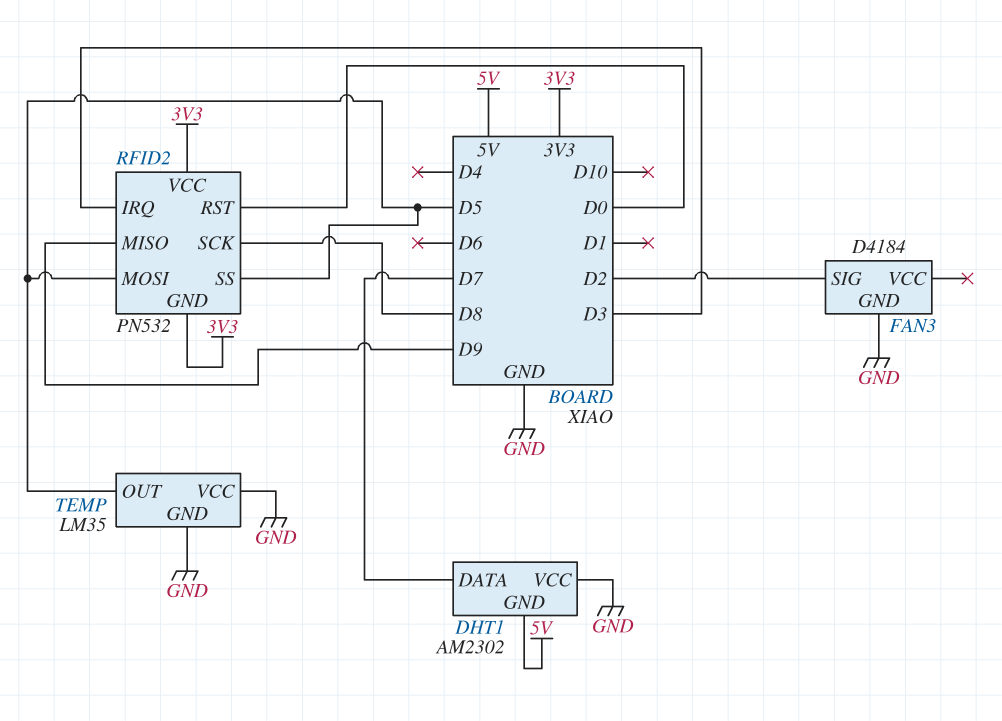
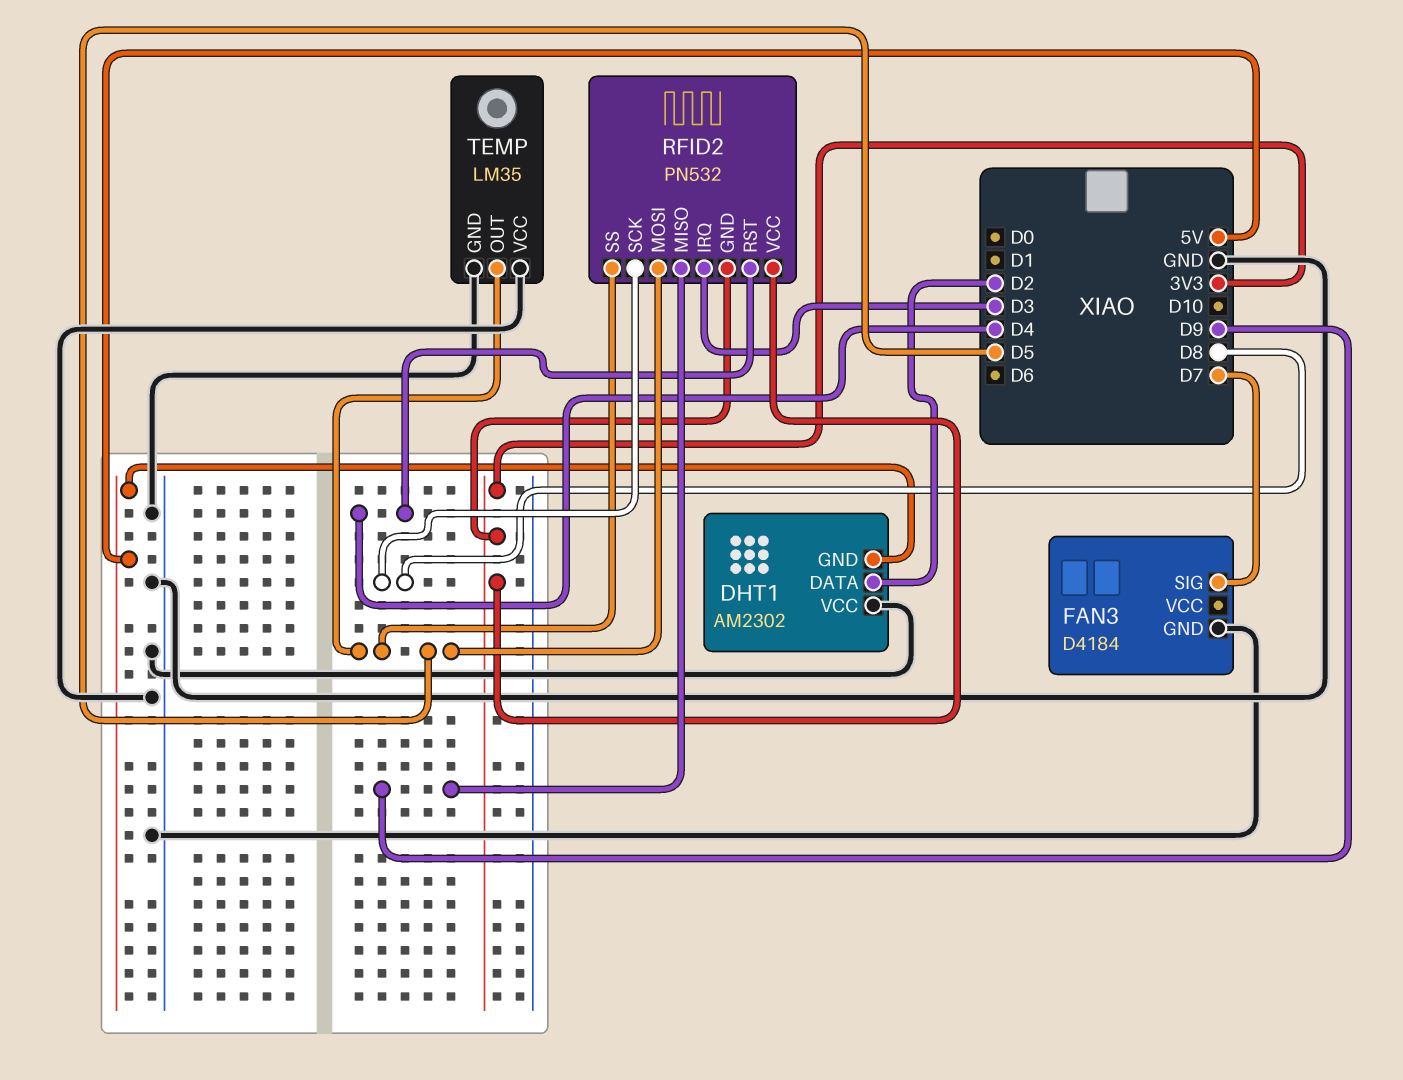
DHT1 pin DATA: D7 -> D2
FAN3 pin SIG: D2 -> D7
RFID2 pin RST: D0 -> D4

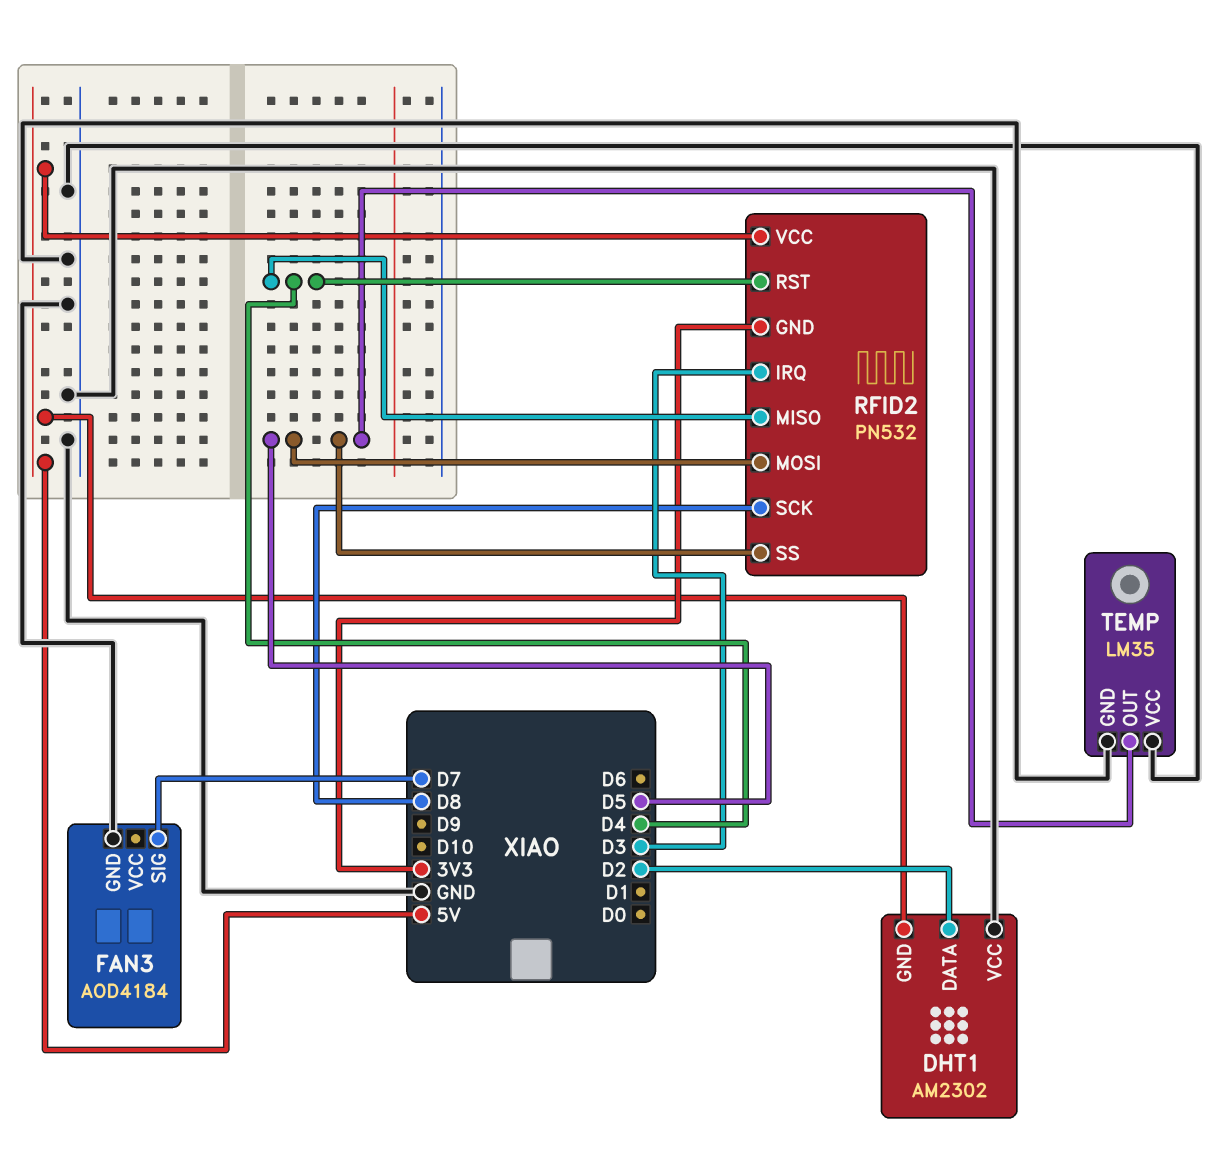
FAN3: D4184 -> AOD4184
RFID2 pin MISO: D9 -> D4
RFID2 pin VCC: 3V3 -> 5V

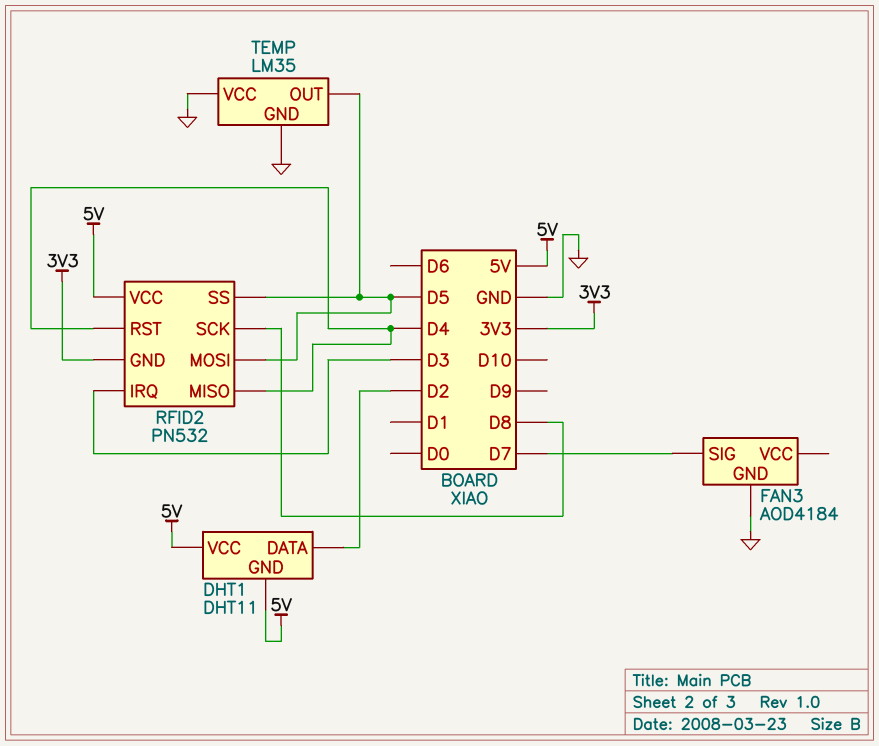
DHT1: AM2302 -> DHT11
DHT1 pin VCC: GND -> 5V

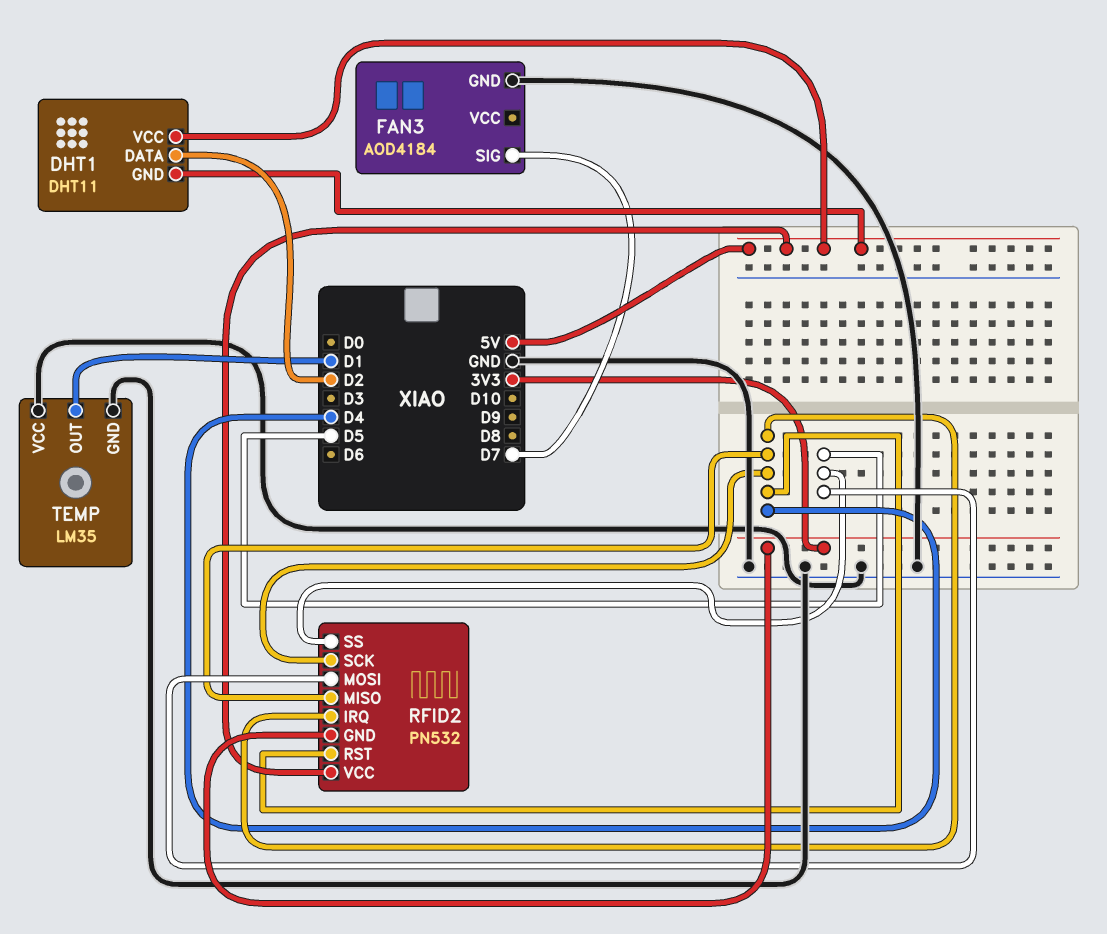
RFID2 pin IRQ: D3 -> D4
RFID2 pin SCK: D8 -> D4
TEMP pin OUT: D5 -> D1

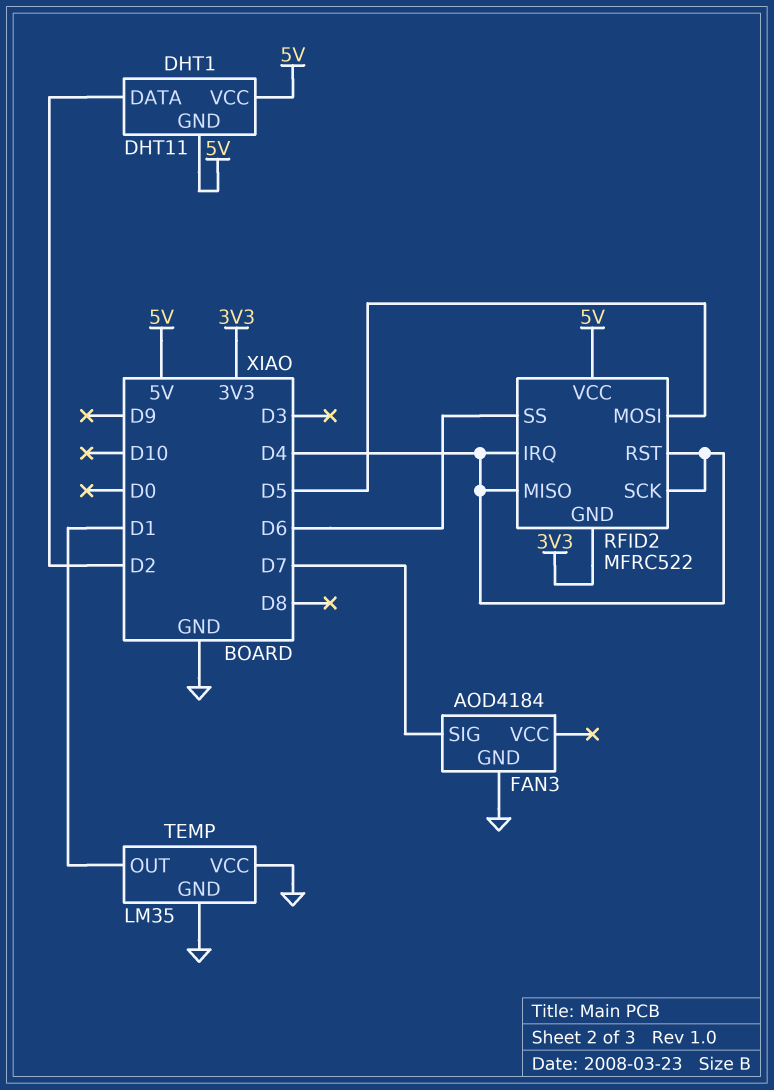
RFID2: PN532 -> MFRC522
RFID2 pin SS: D5 -> D6

